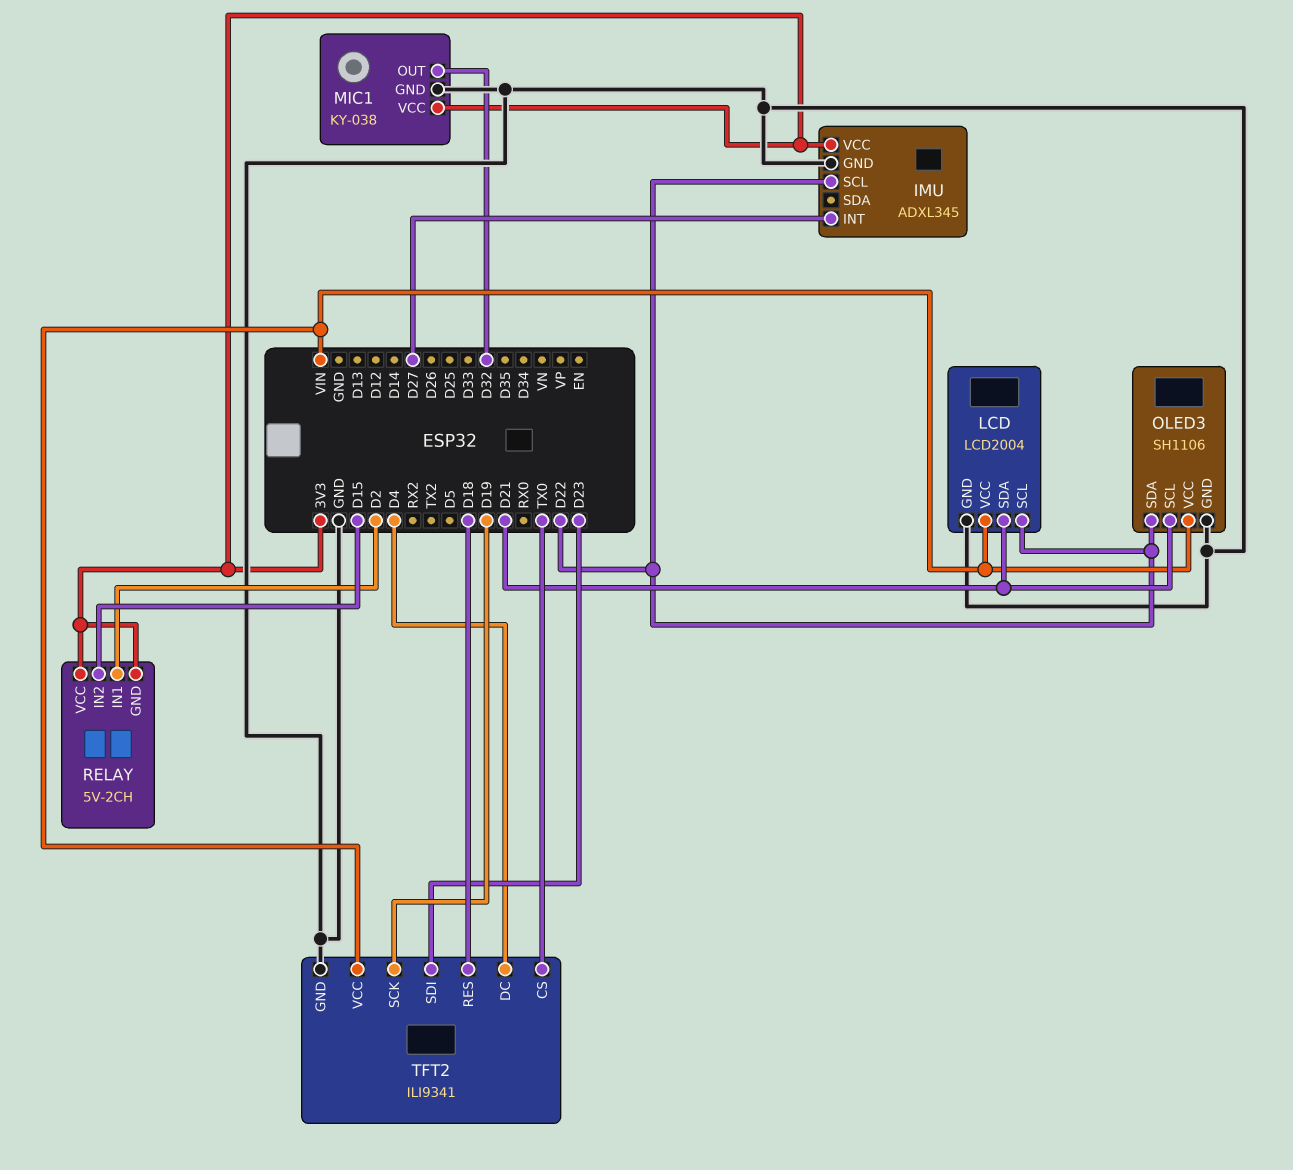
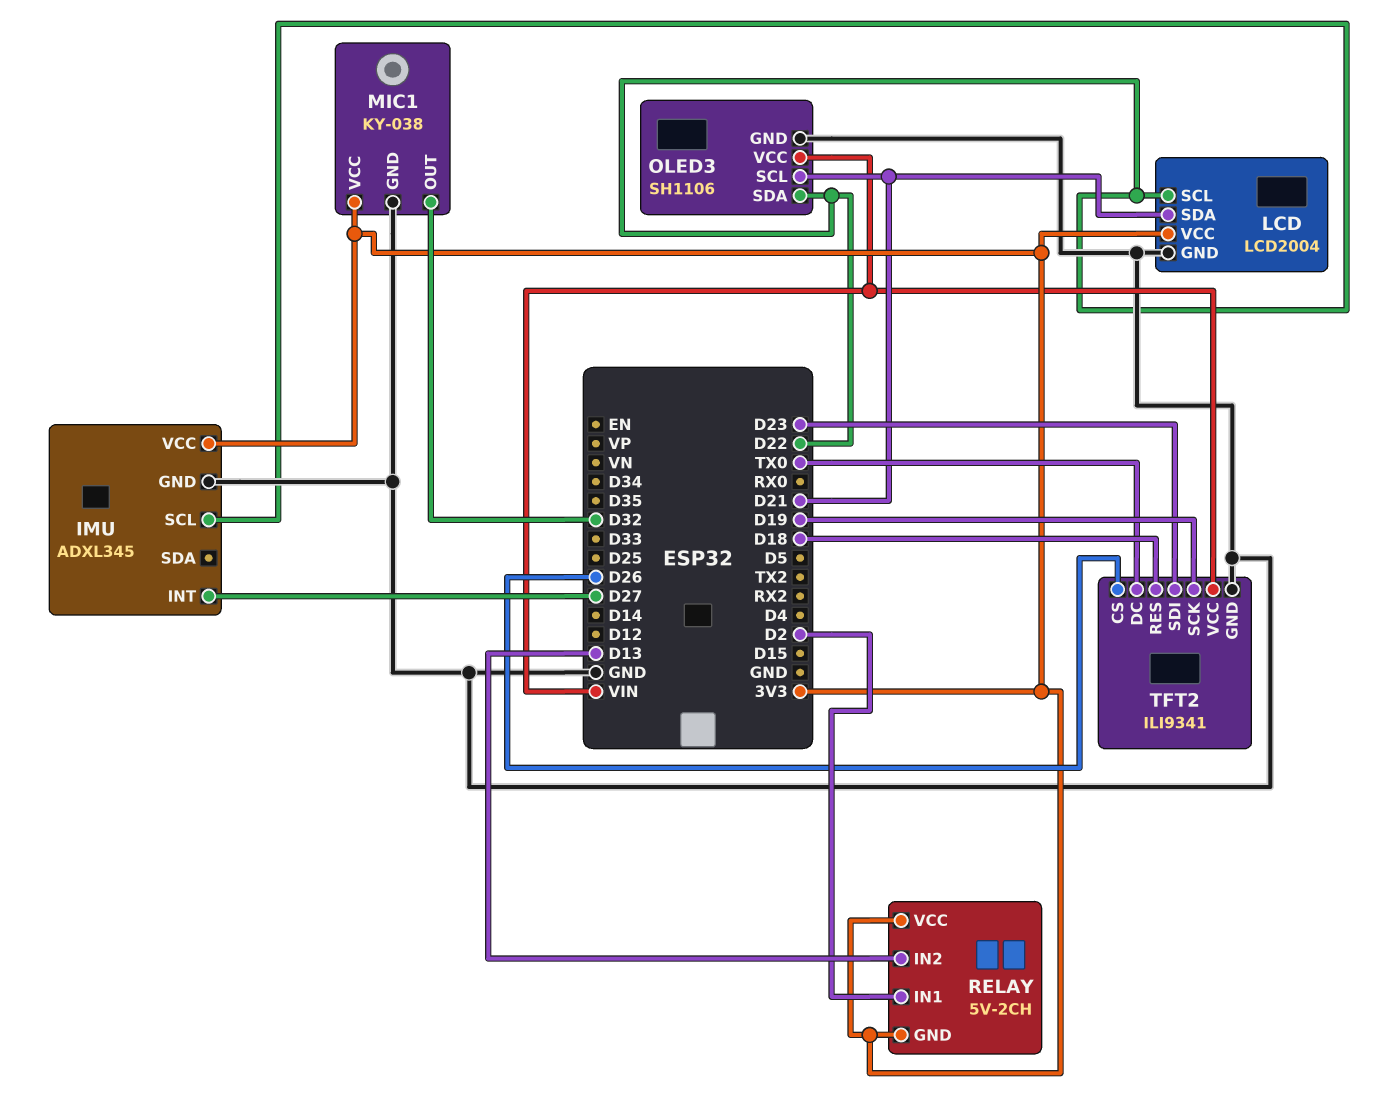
LCD pin VCC: VIN -> 3V3
RELAY pin IN2: D15 -> D13
TFT2 pin CS: TX0 -> D26
TFT2 pin DC: D4 -> TX0

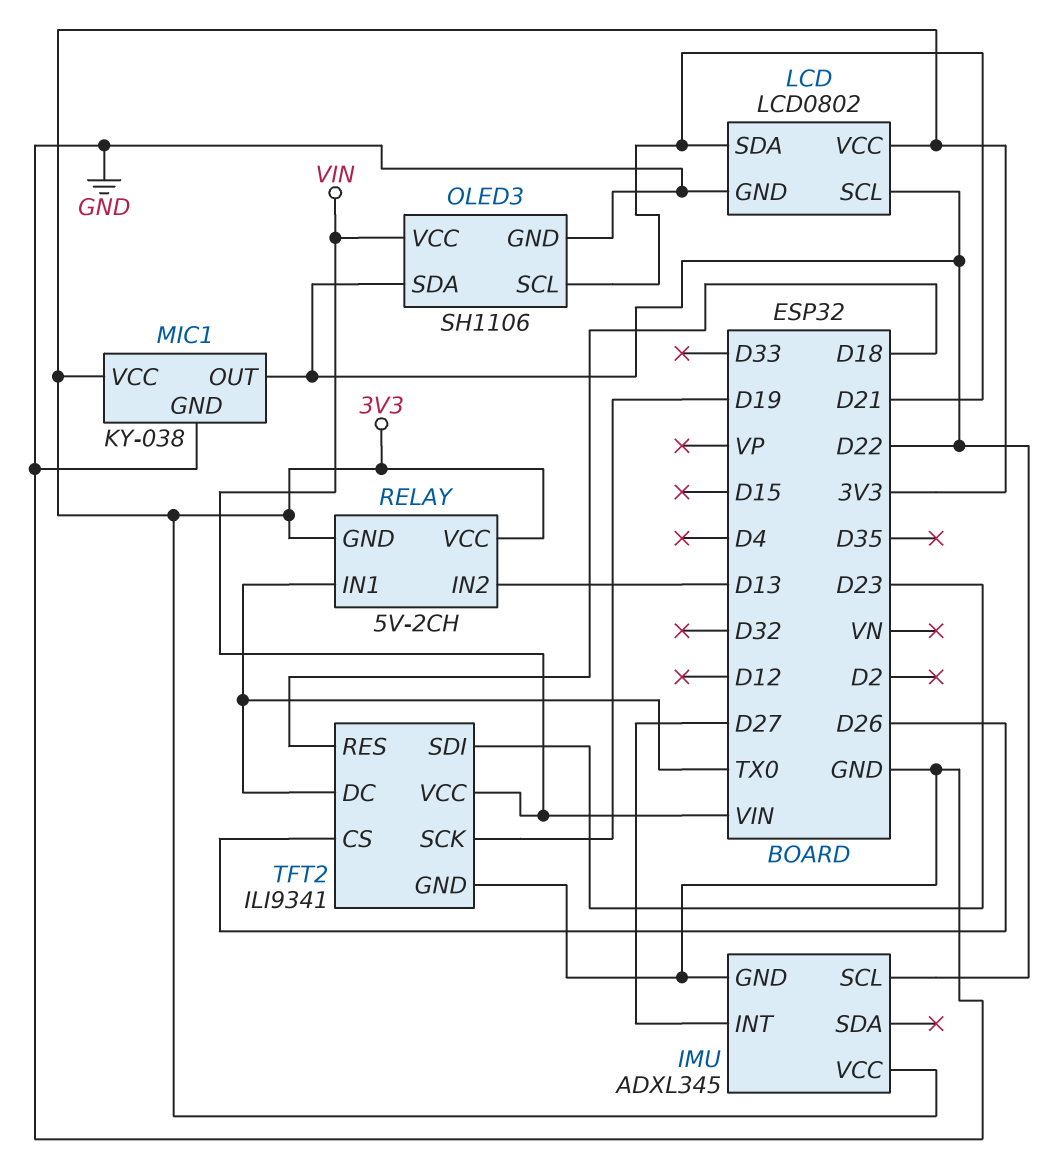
LCD: LCD2004 -> LCD0802
MIC1 pin OUT: D32 -> D22
RELAY pin IN1: D2 -> TX0

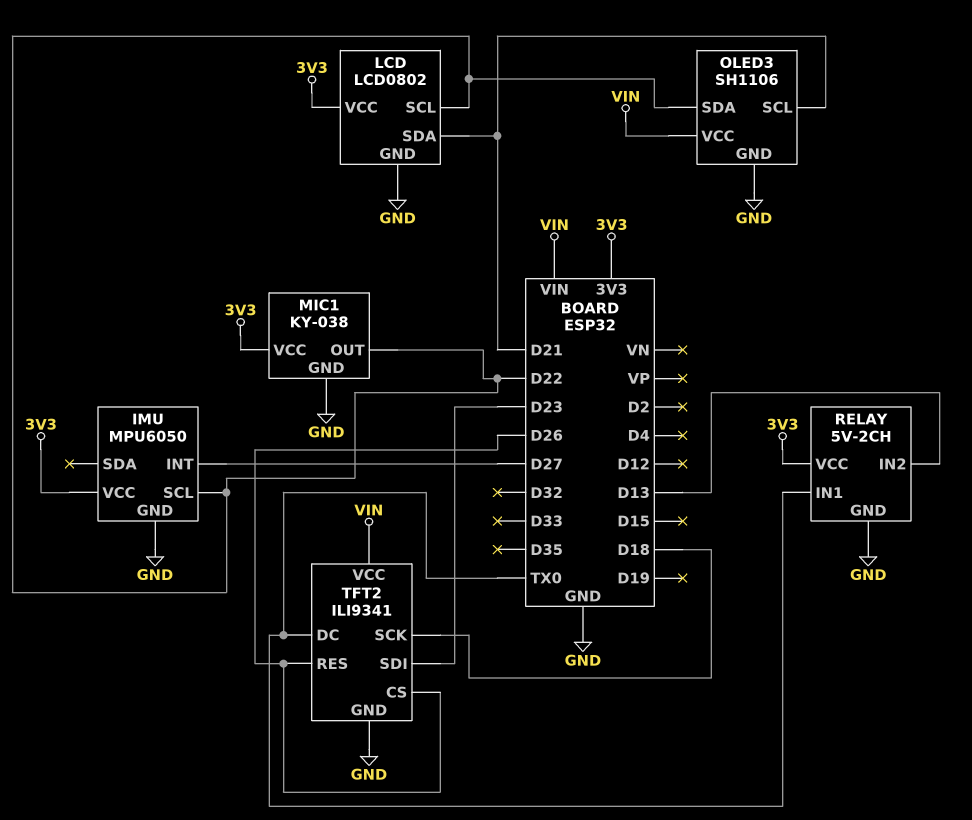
IMU: ADXL345 -> MPU6050
RELAY pin GND: 3V3 -> GND
TFT2 pin RES: D18 -> D26
TFT2 pin SCK: D19 -> D18

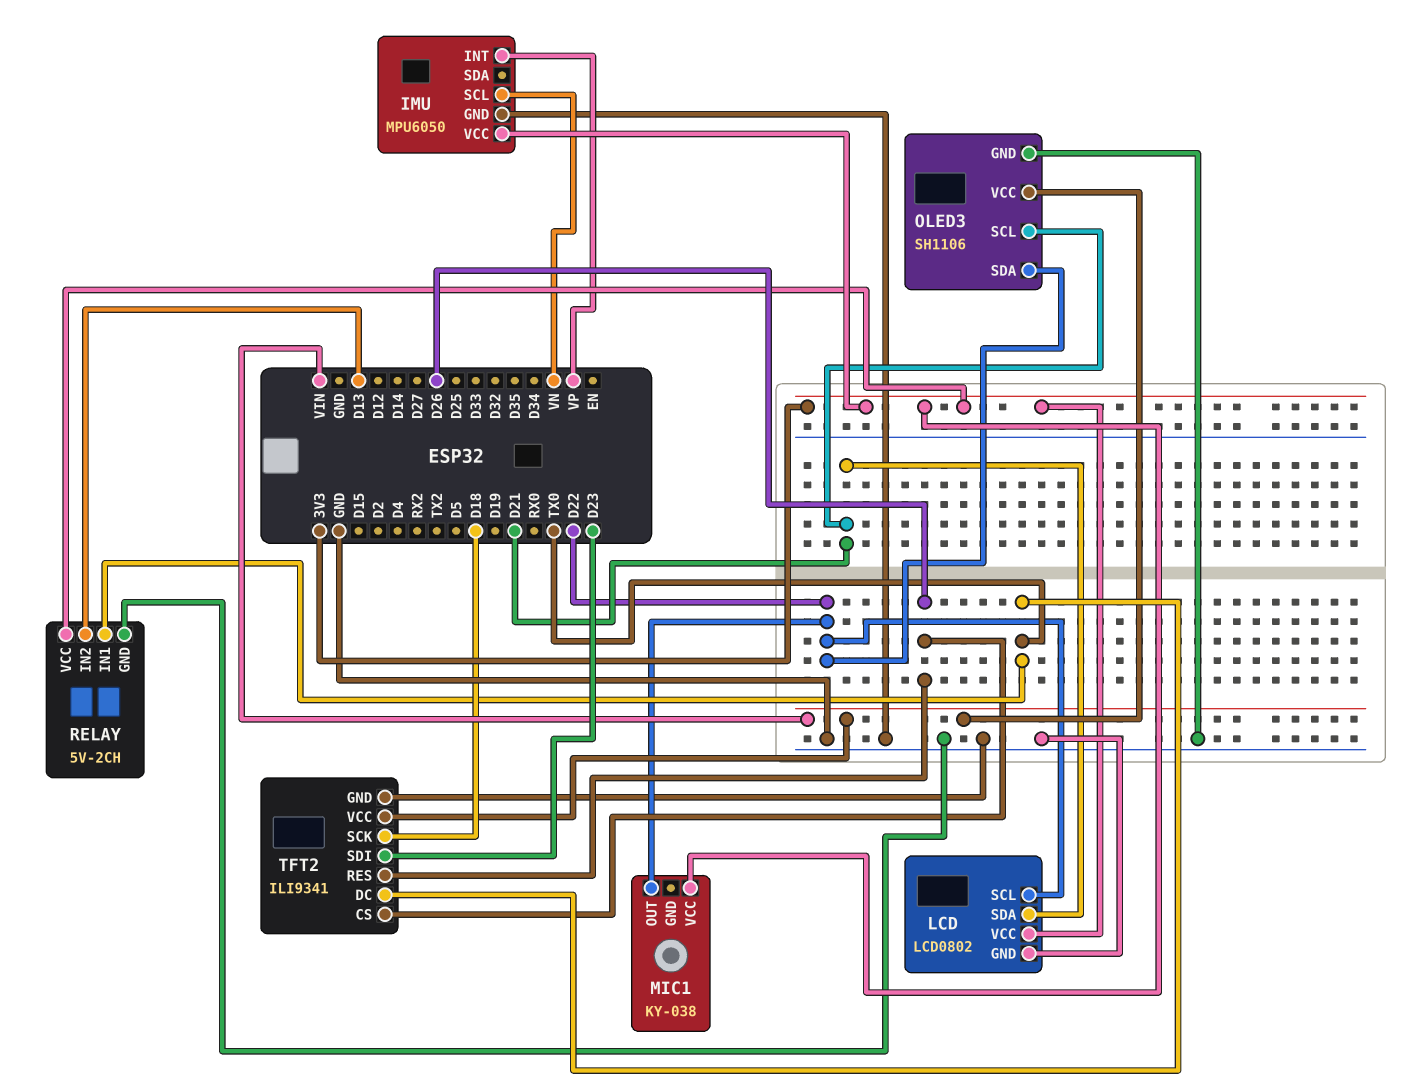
IMU pin INT: D27 -> VP
IMU pin SCL: D22 -> VN
MIC1 pin GND: GND -> none

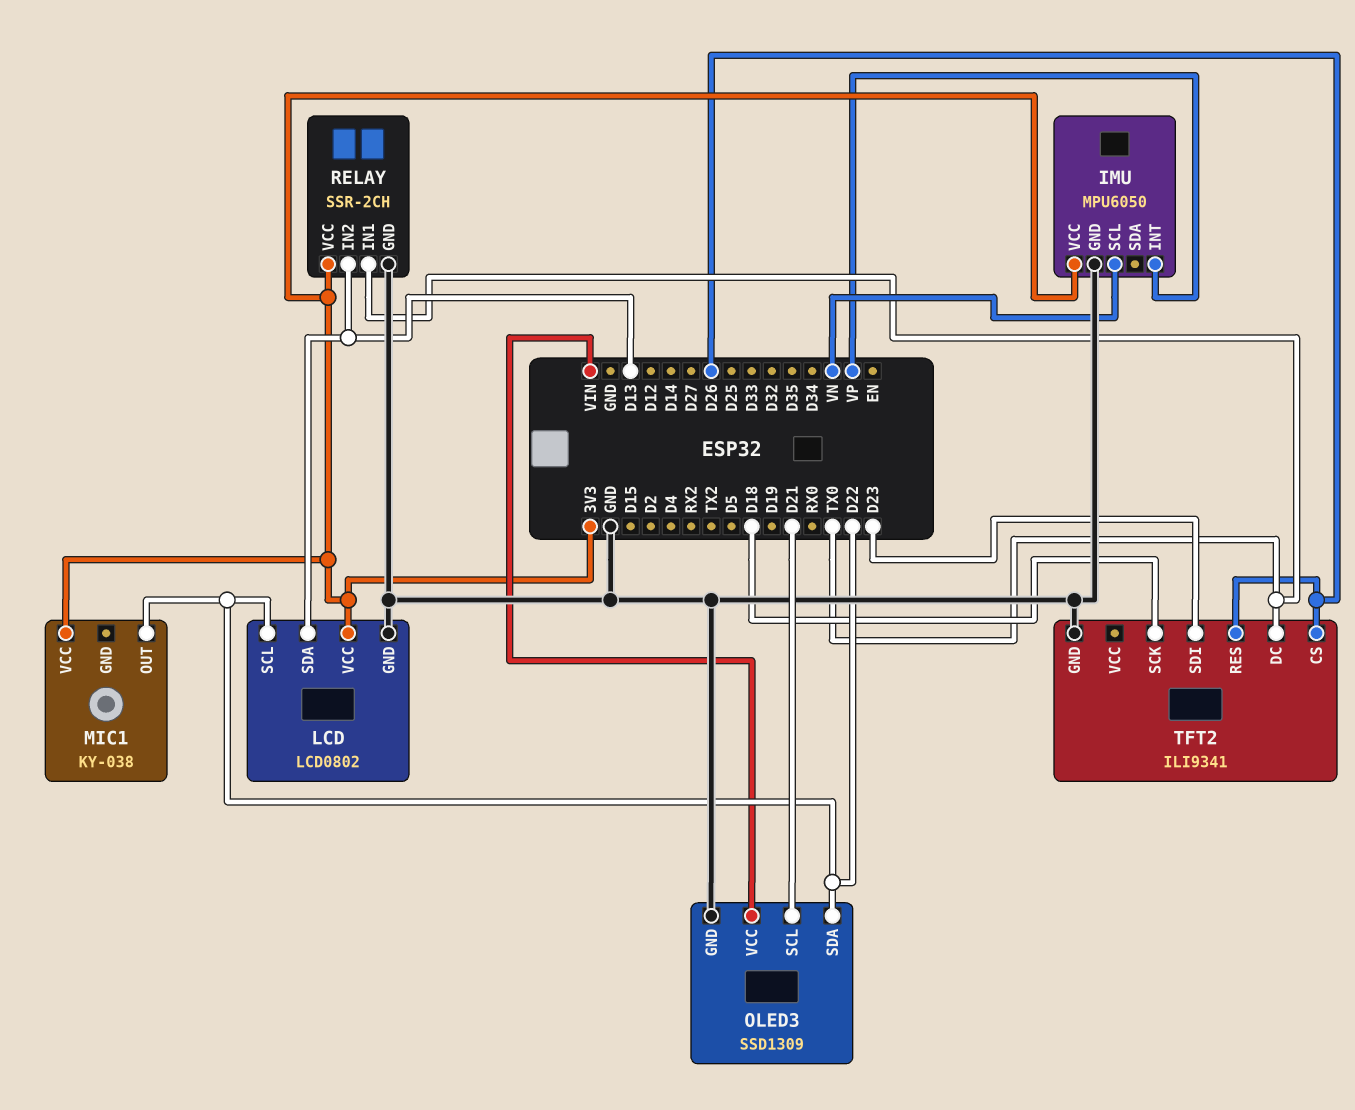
LCD pin SDA: D21 -> D13
OLED3: SH1106 -> SSD1309
RELAY: 5V-2CH -> SSR-2CH
TFT2 pin VCC: VIN -> none

